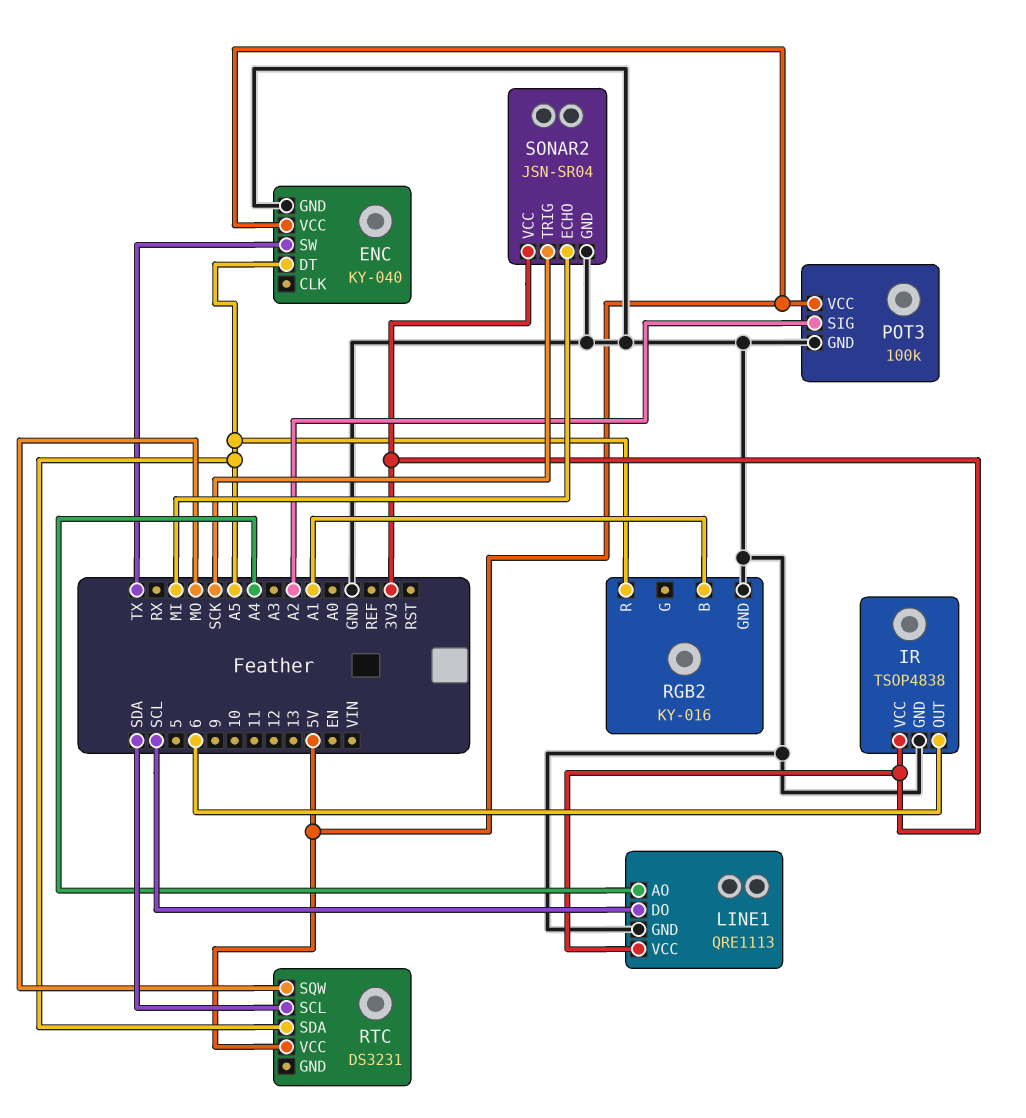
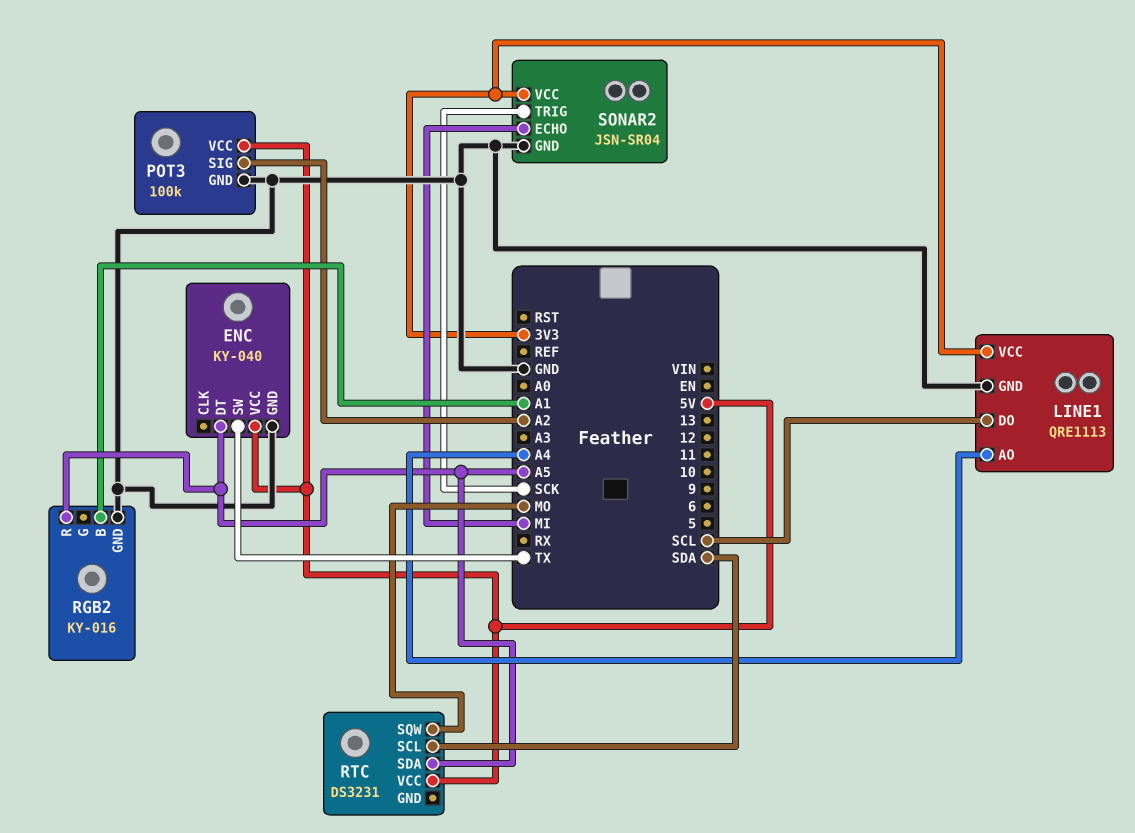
IR: TSOP4838 -> none
IR pin GND: GND -> none
IR pin OUT: 6 -> none
IR pin VCC: 3V3 -> none

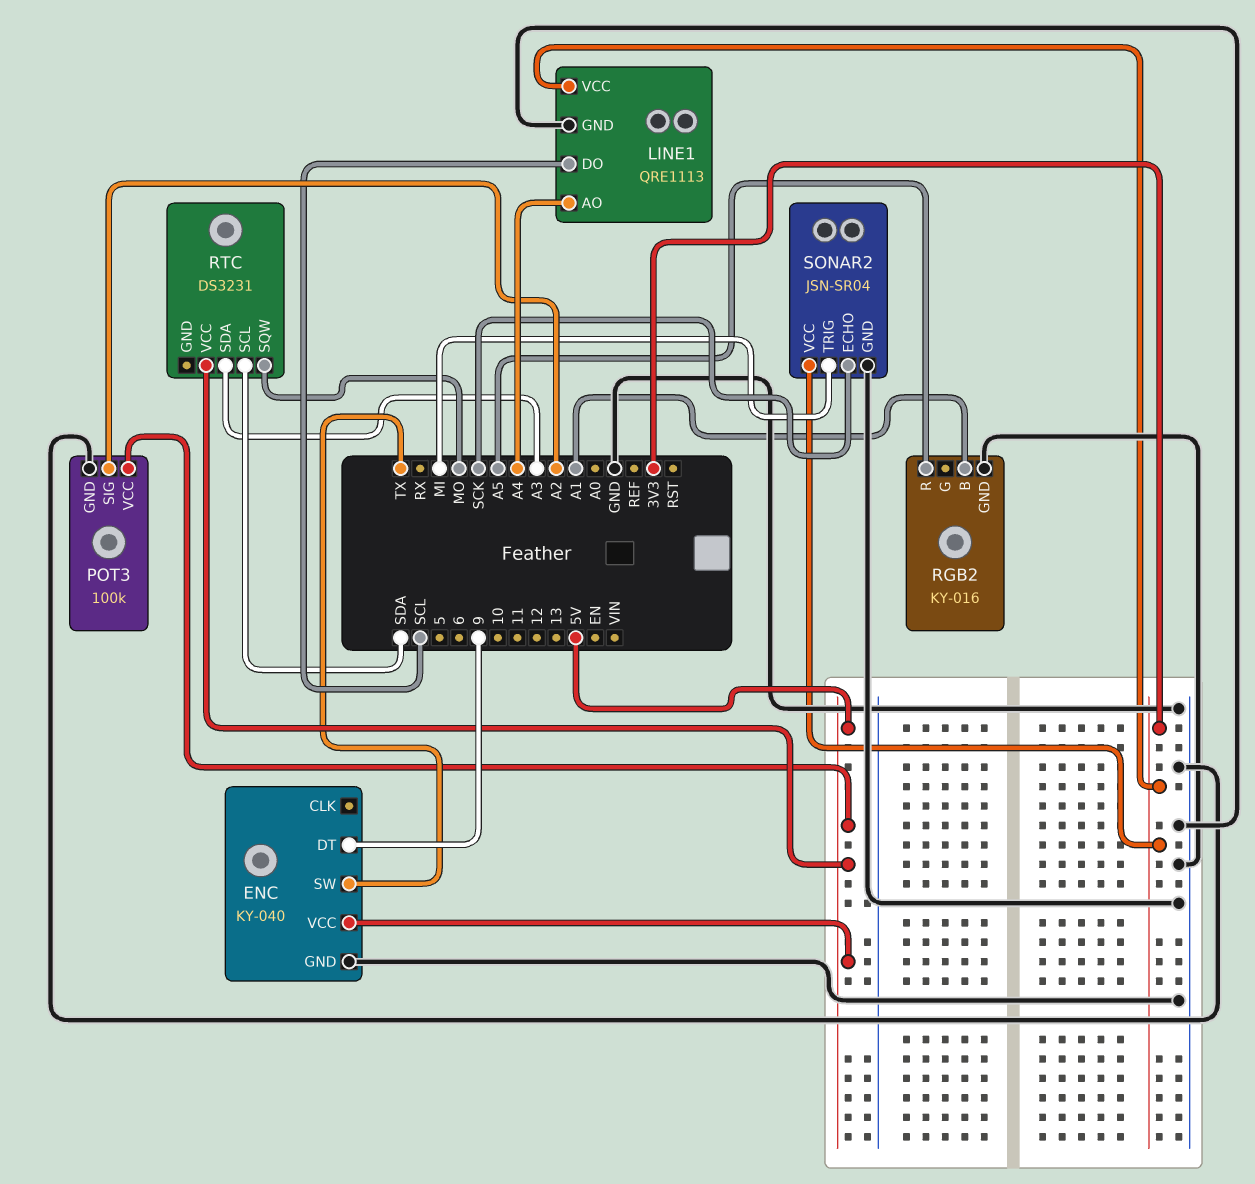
ENC pin DT: A5 -> 9
RTC pin SDA: A5 -> A3
SONAR2 pin ECHO: MI -> SCK
SONAR2 pin TRIG: SCK -> MI

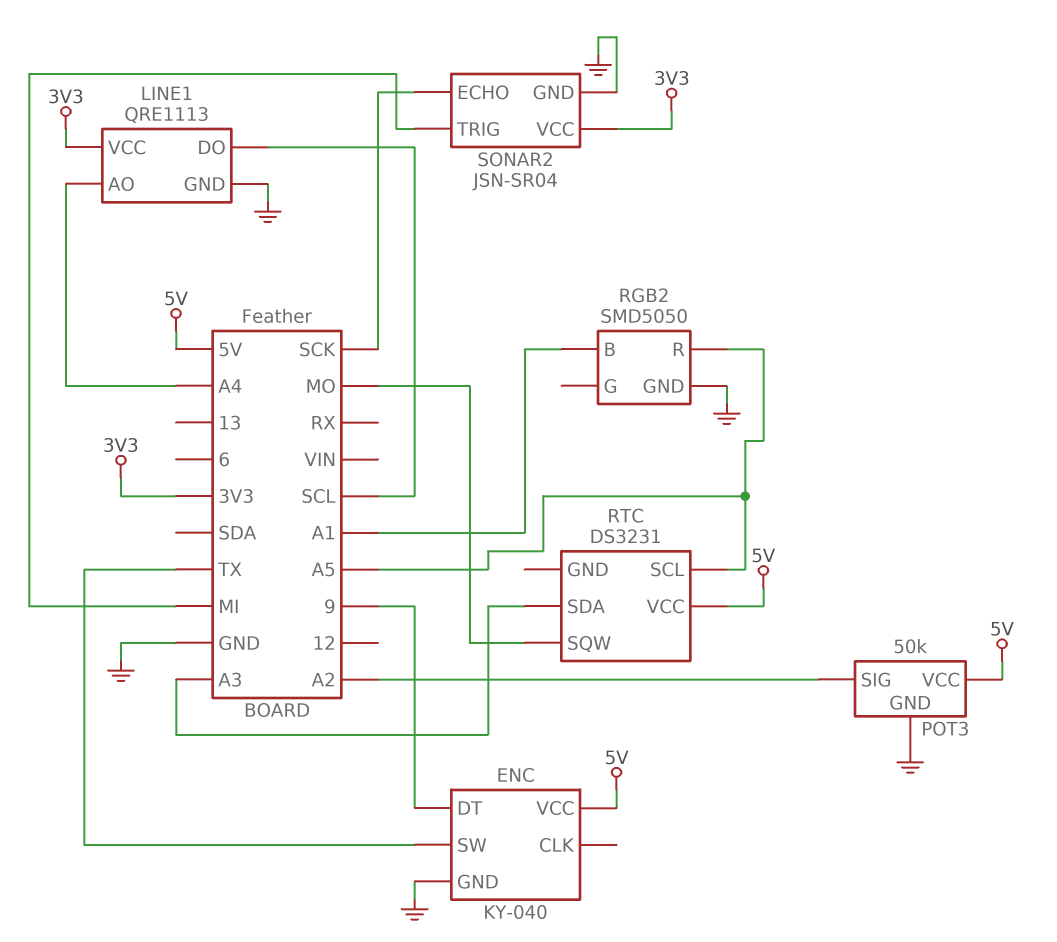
POT3: 100k -> 50k
RGB2: KY-016 -> SMD5050
RTC pin SCL: SDA -> A5

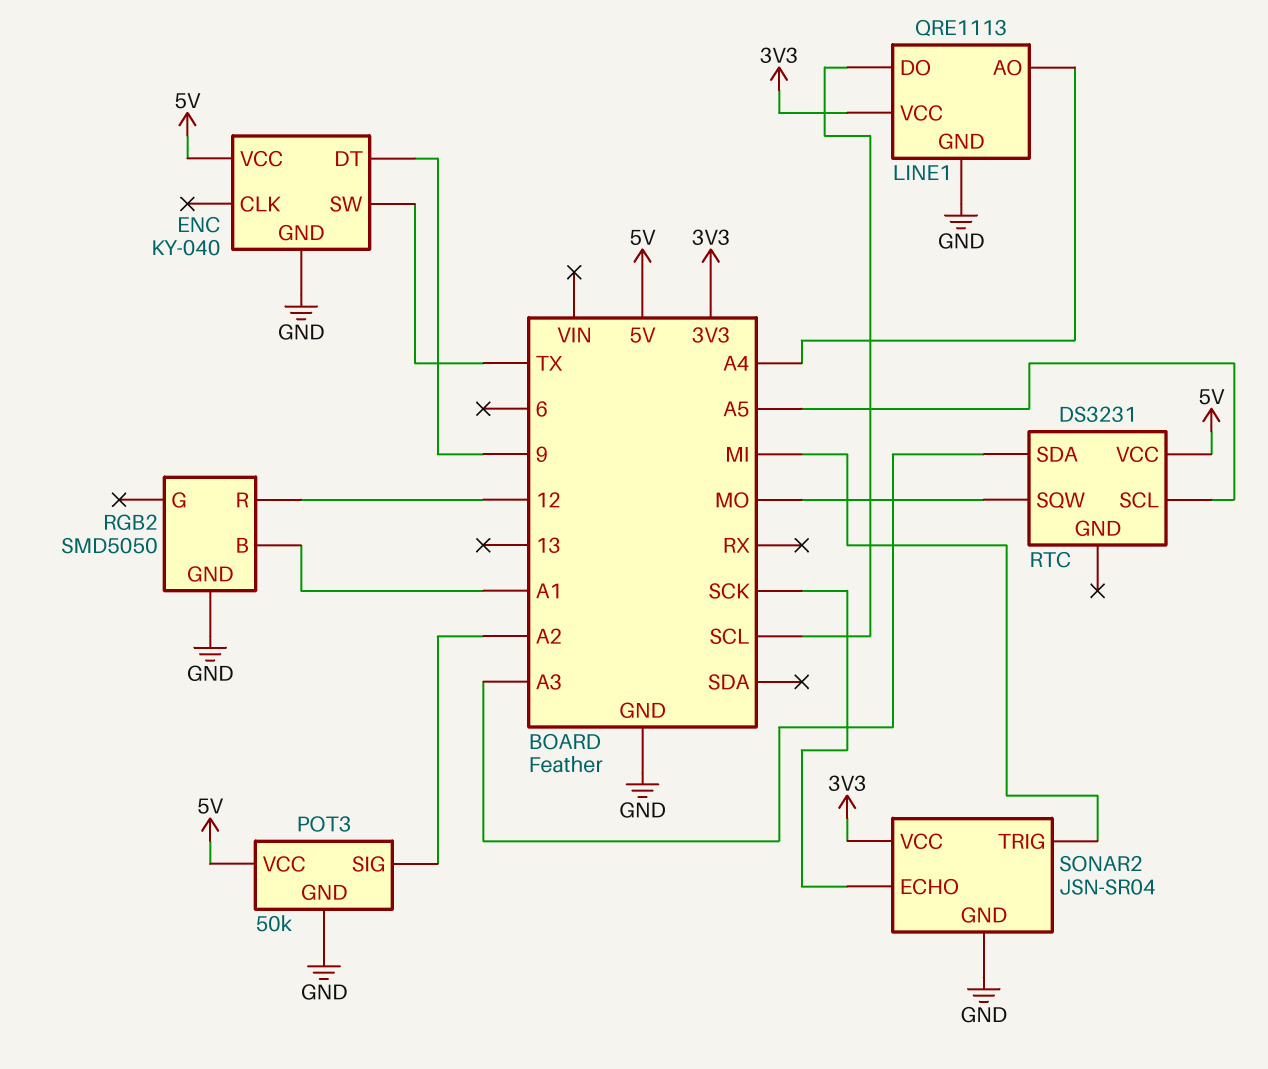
RGB2 pin R: A5 -> 12

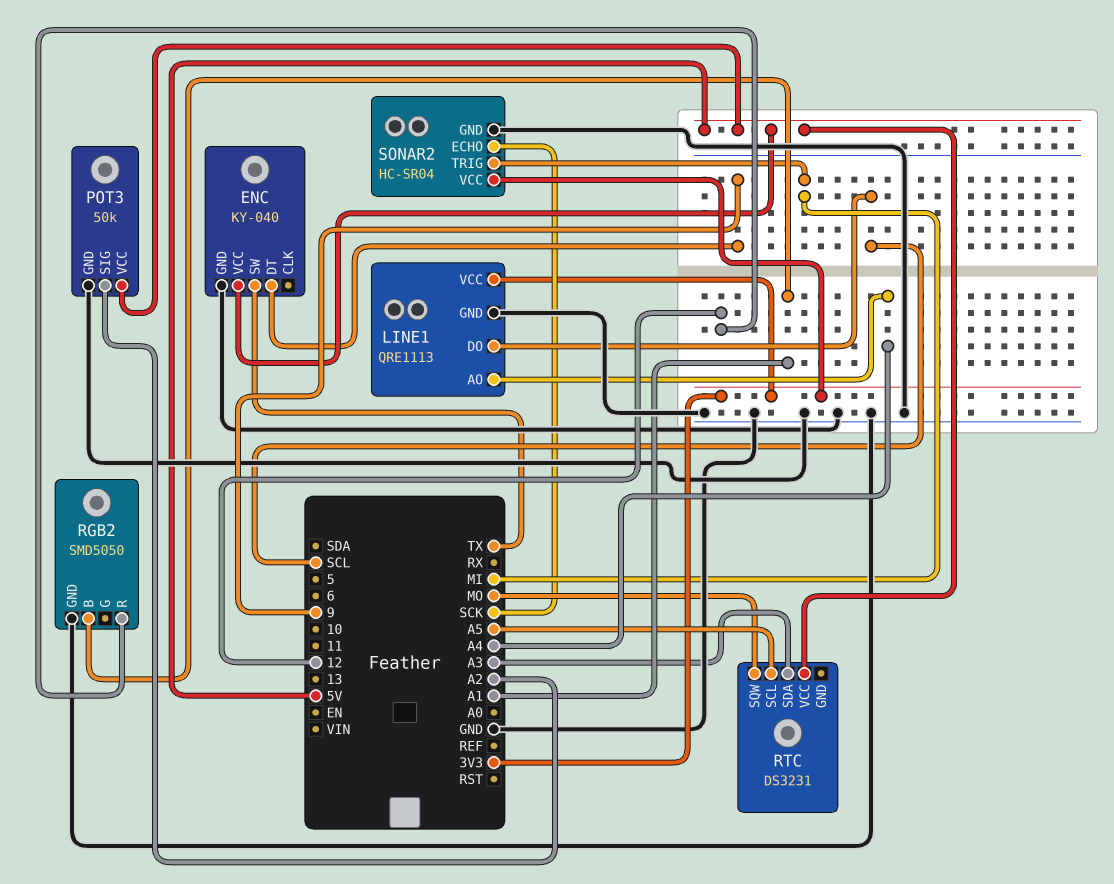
SONAR2: JSN-SR04 -> HC-SR04

